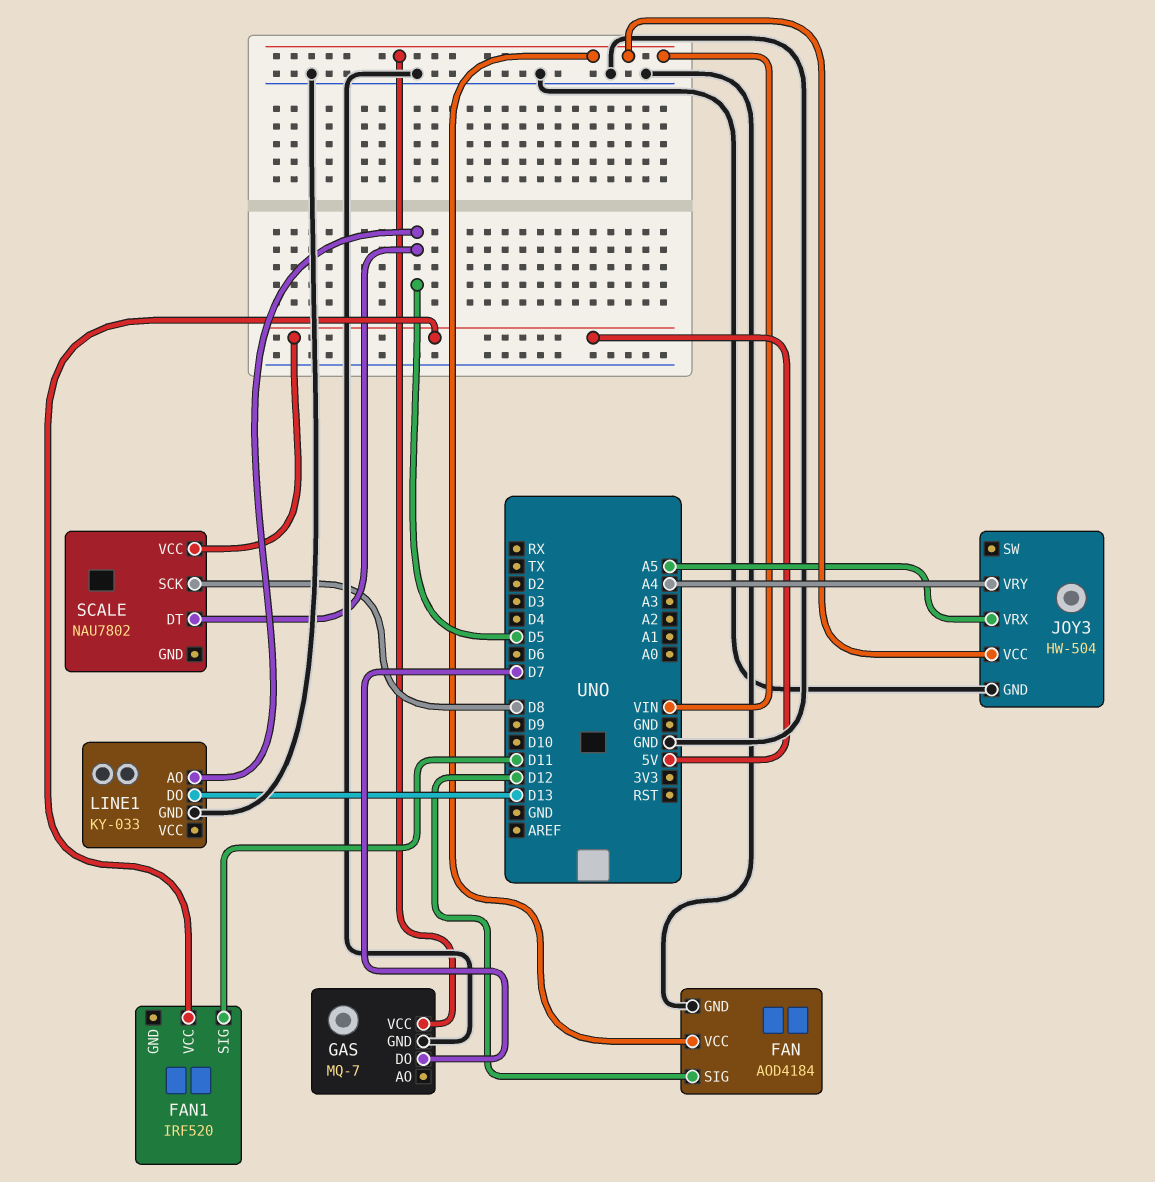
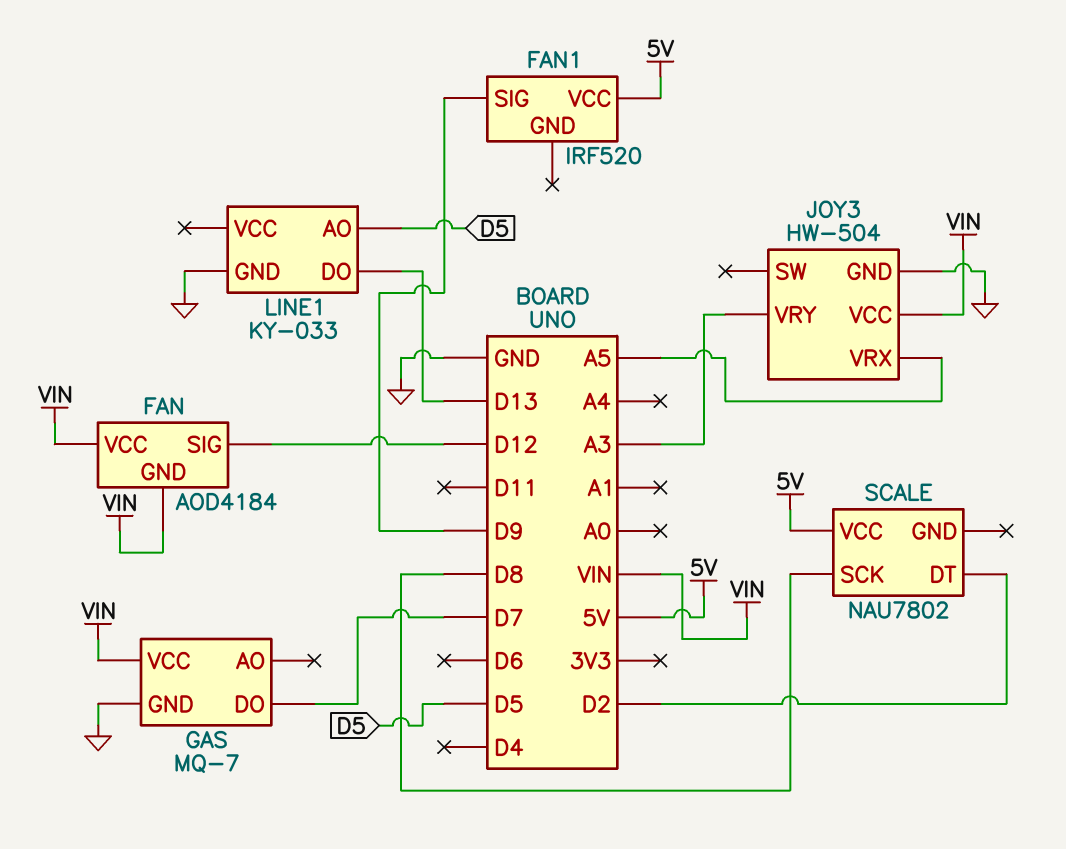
FAN pin GND: GND -> VIN
FAN1 pin SIG: D11 -> D9
JOY3 pin VRY: A4 -> A3
SCALE pin DT: D5 -> D2

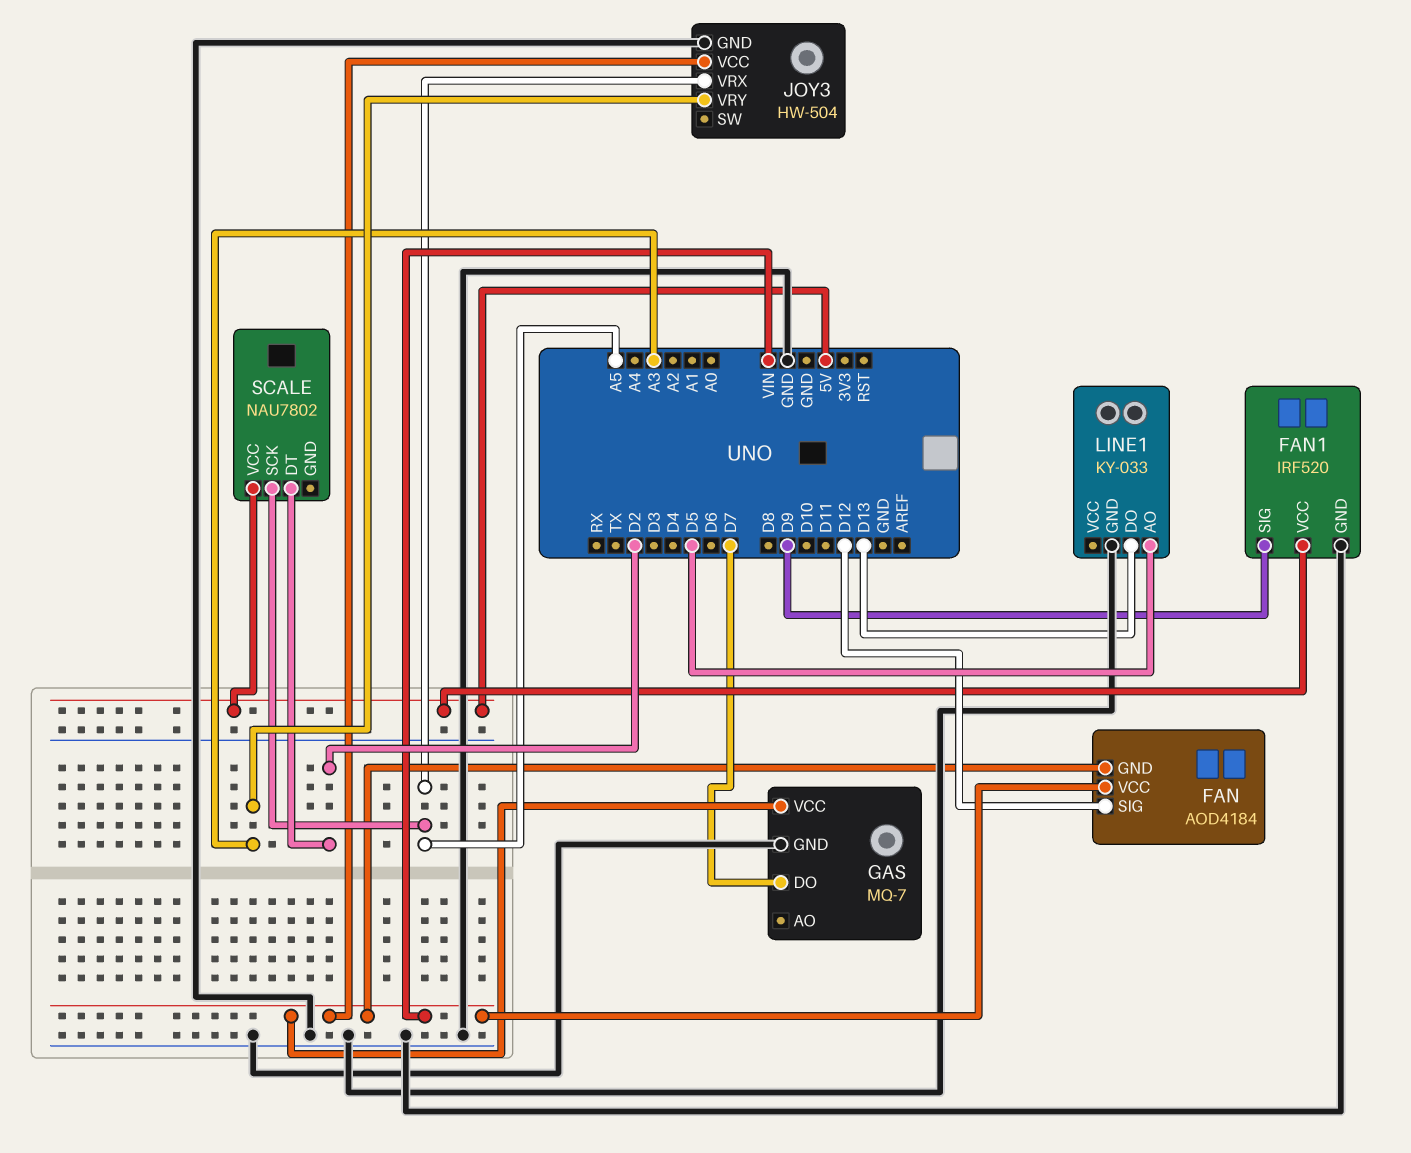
FAN1 pin GND: none -> GND
SCALE pin SCK: D8 -> A5

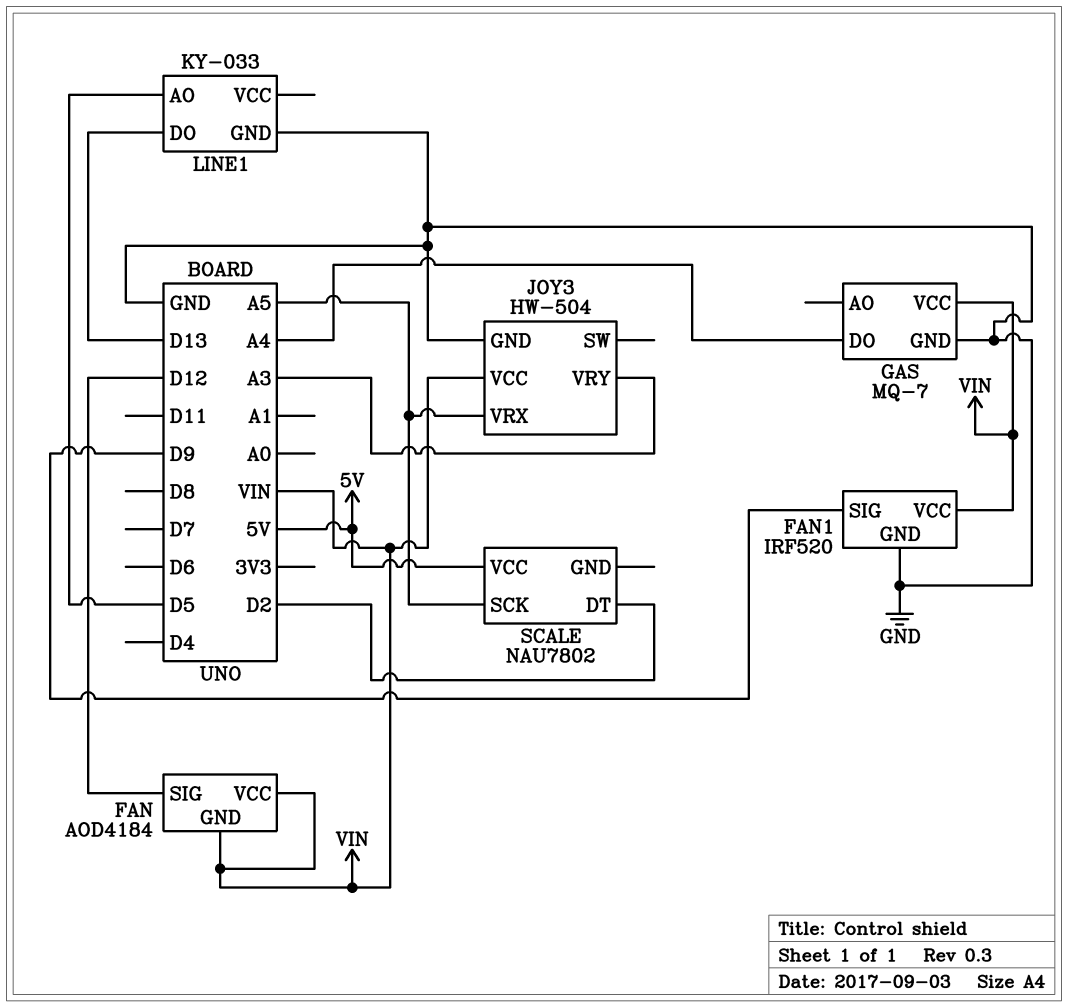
FAN1 pin VCC: 5V -> VIN
GAS pin DO: D7 -> A4

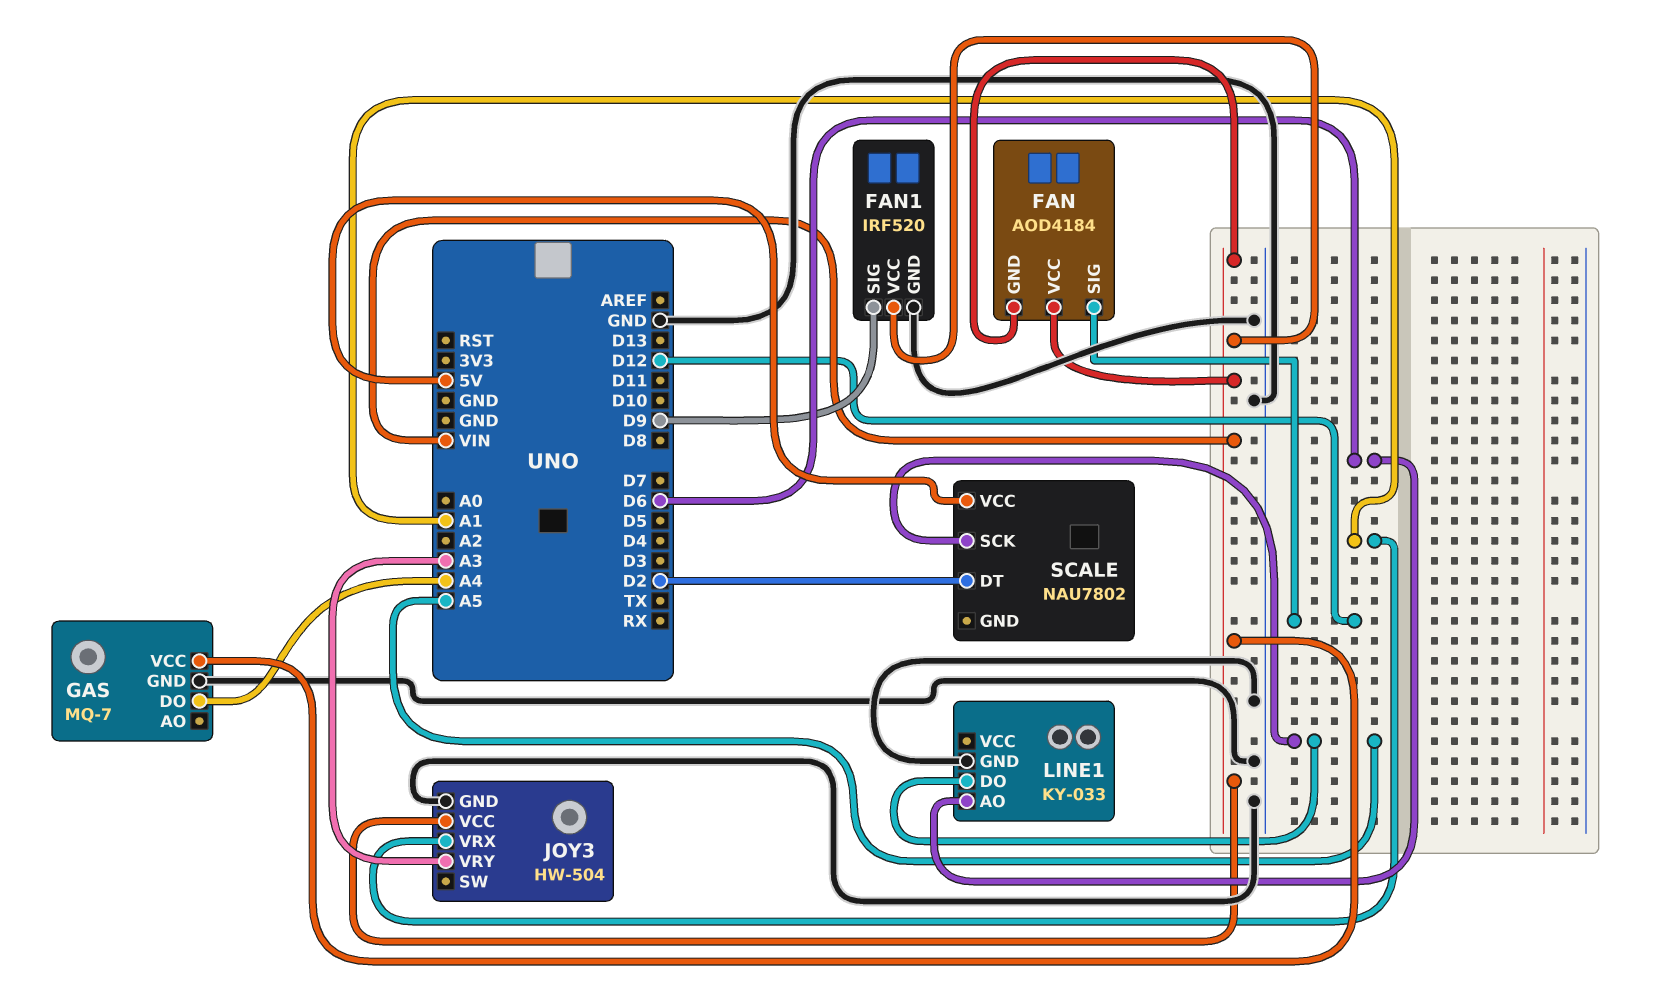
JOY3 pin VRX: A5 -> A1
LINE1 pin AO: D5 -> D6
LINE1 pin DO: D13 -> A5

